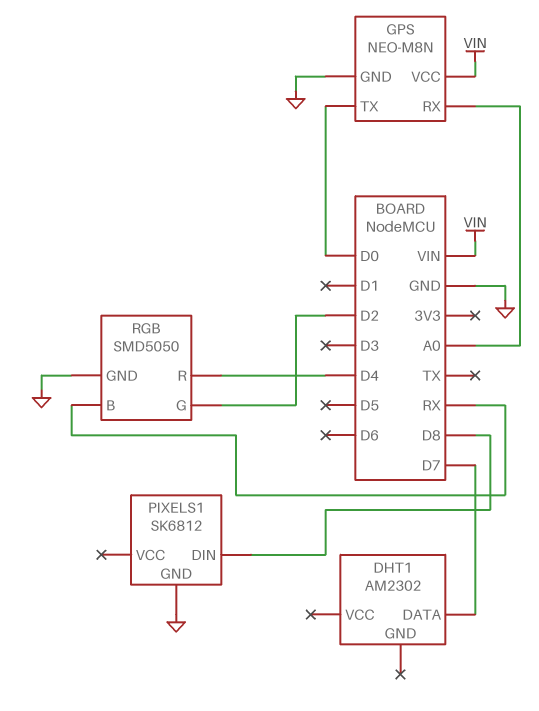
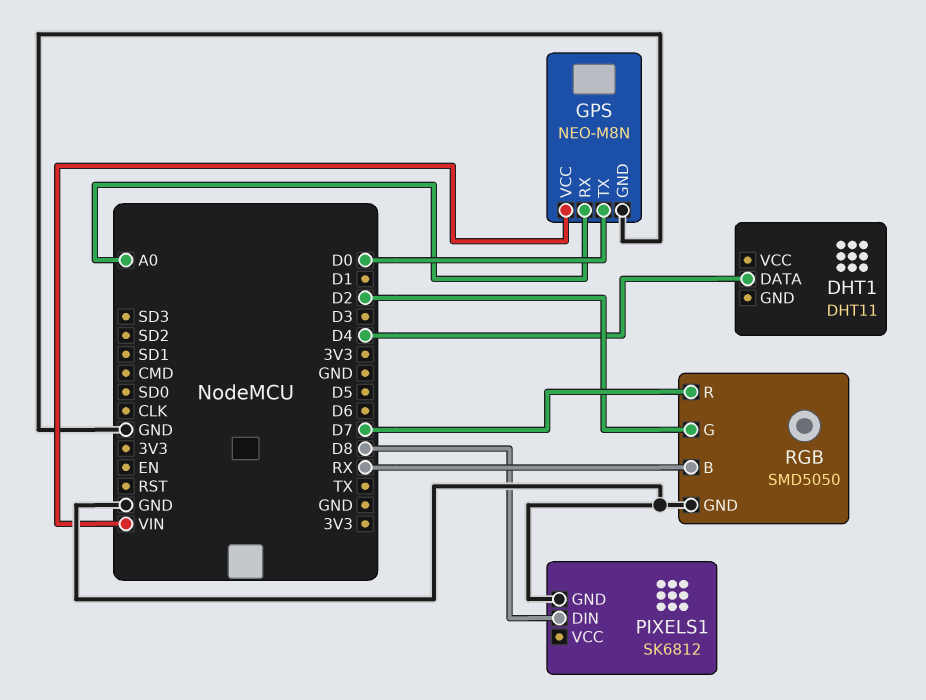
DHT1: AM2302 -> DHT11
DHT1 pin DATA: D7 -> D4
RGB pin R: D4 -> D7

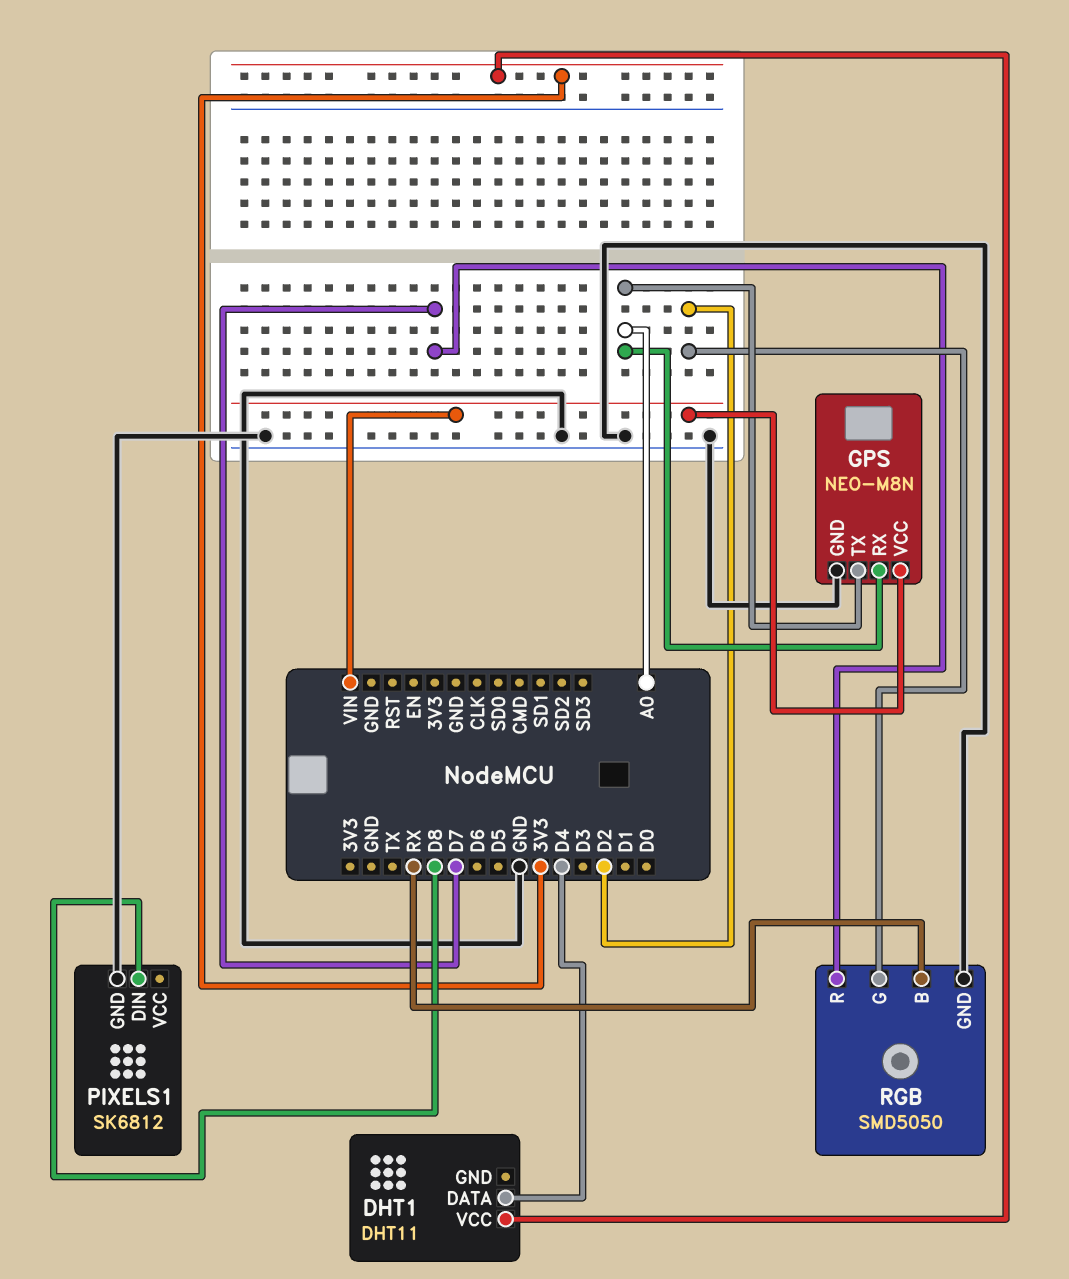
DHT1 pin VCC: none -> 3V3
GPS pin TX: D0 -> A0

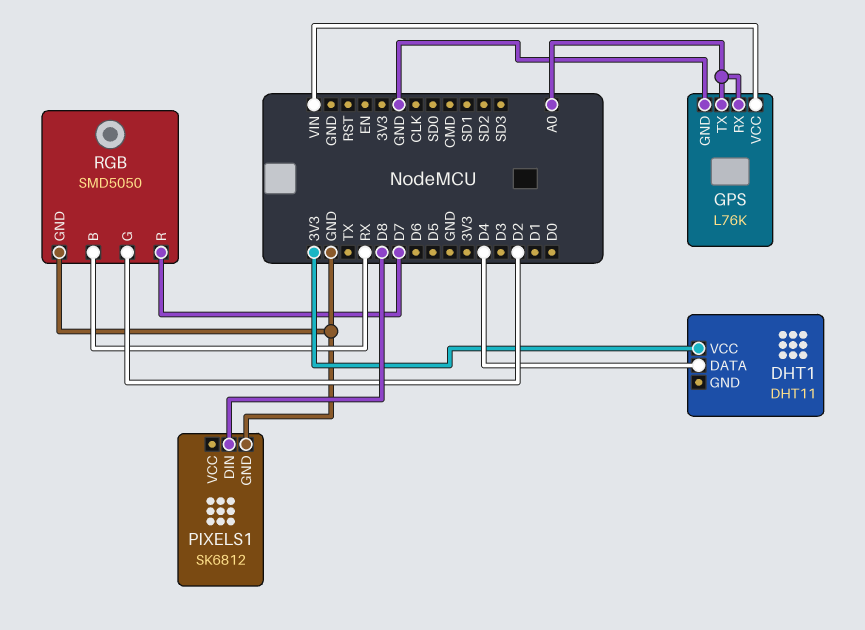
GPS: NEO-M8N -> L76K

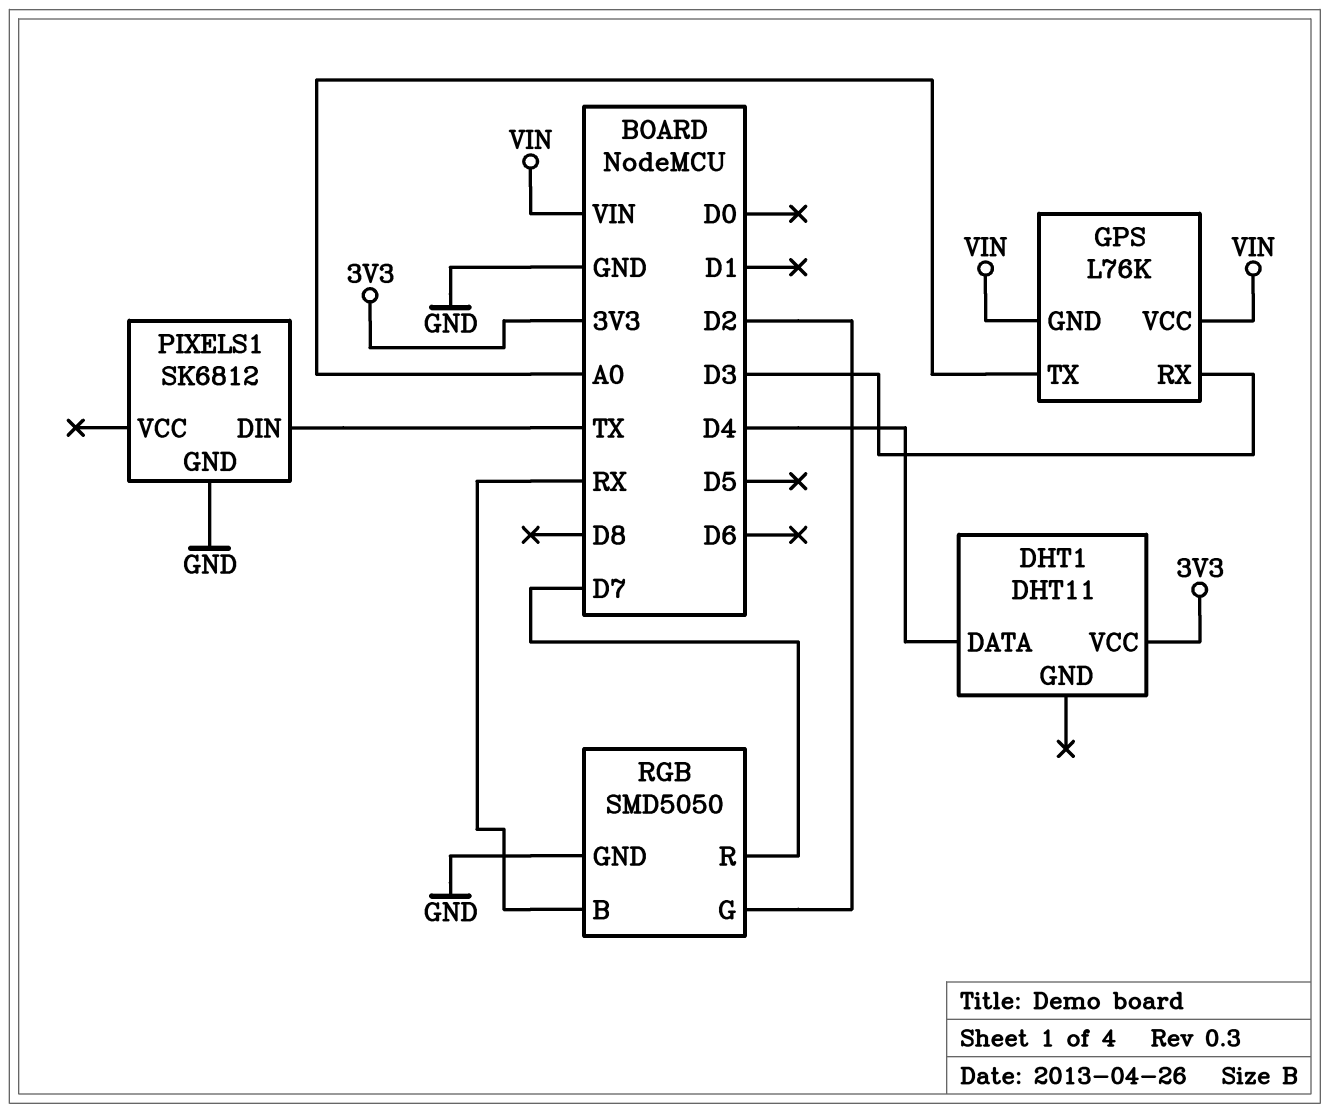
GPS pin GND: GND -> VIN
GPS pin RX: A0 -> D3
PIXELS1 pin DIN: D8 -> TX

